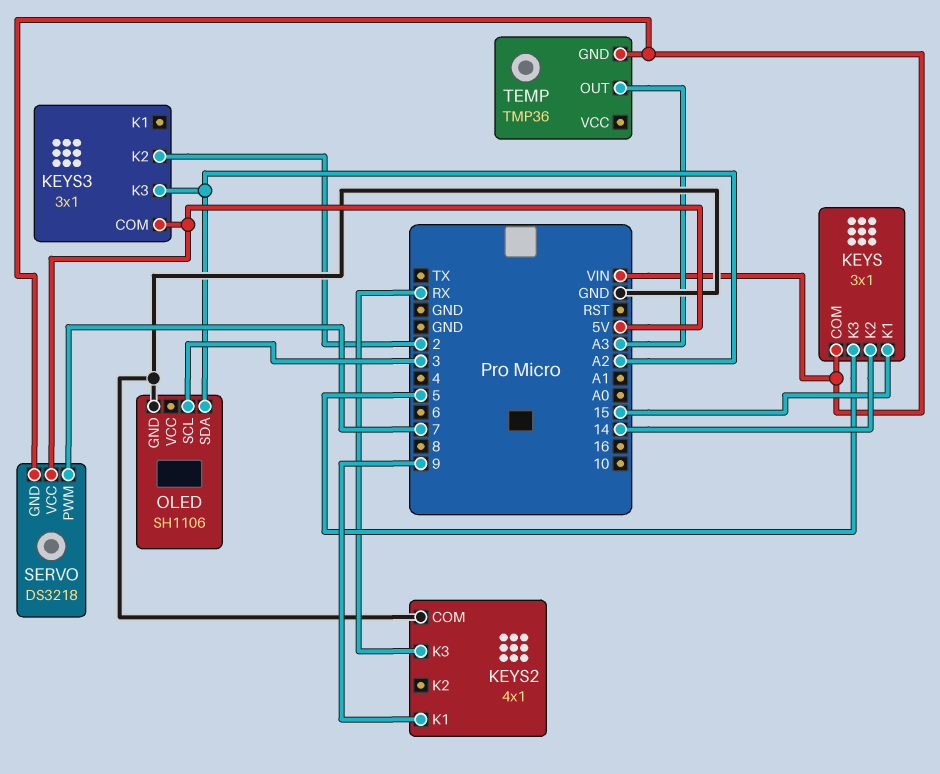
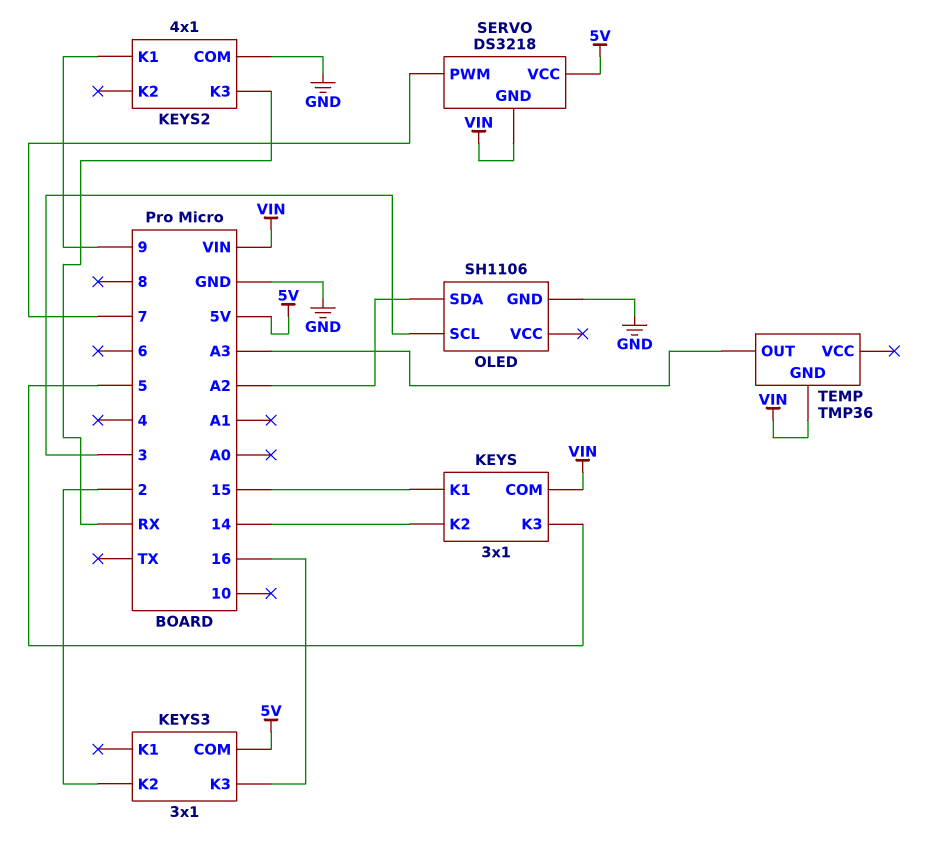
KEYS3 pin K3: A2 -> 16

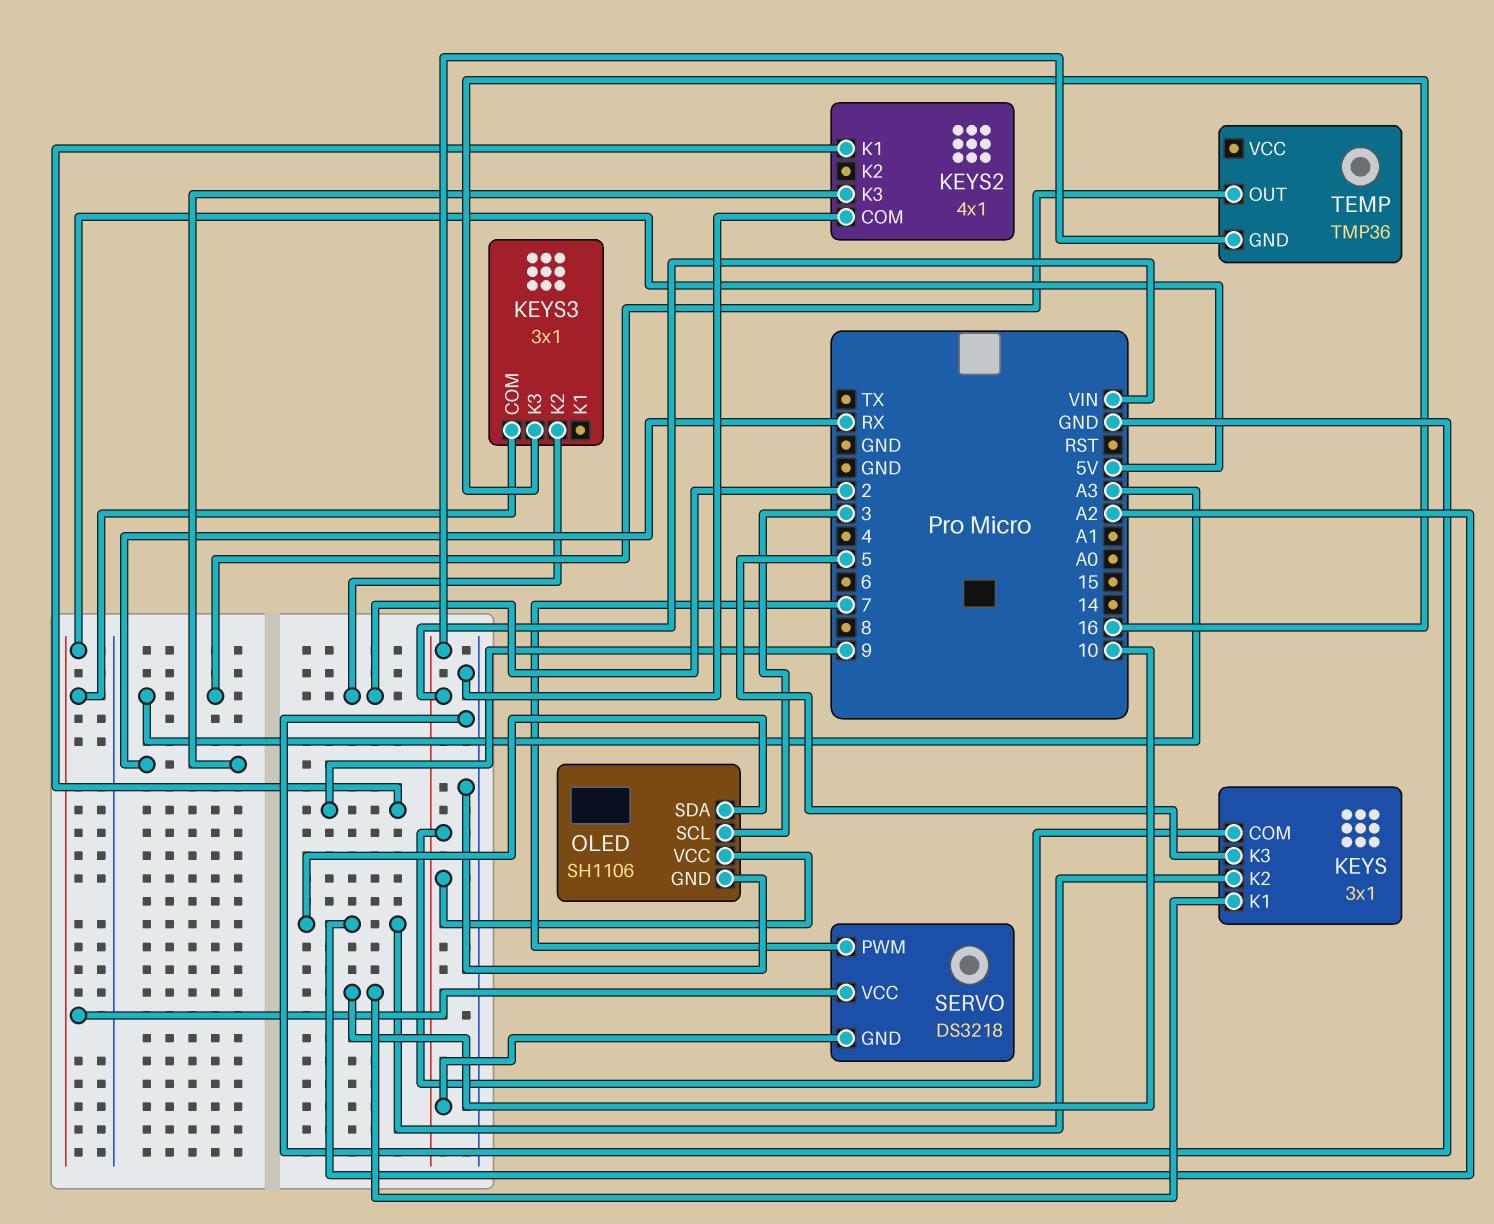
KEYS pin K1: 15 -> 10
KEYS pin K2: 14 -> A2
OLED pin VCC: none -> VIN

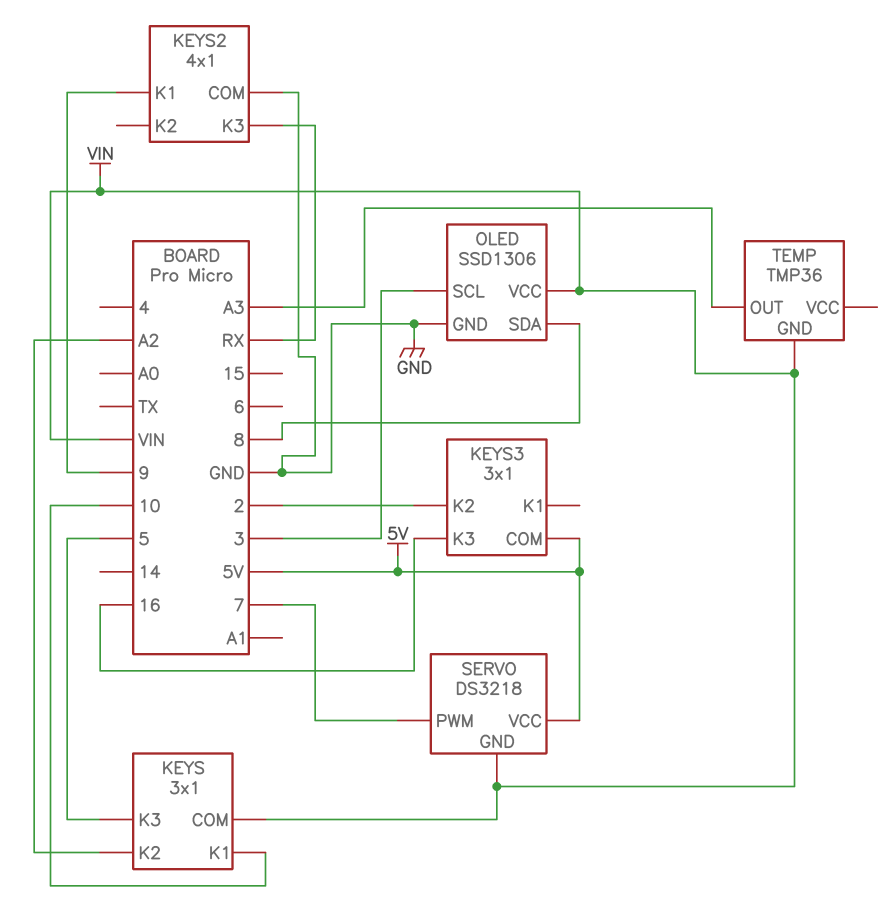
OLED: SH1106 -> SSD1306
OLED pin SDA: A2 -> 8

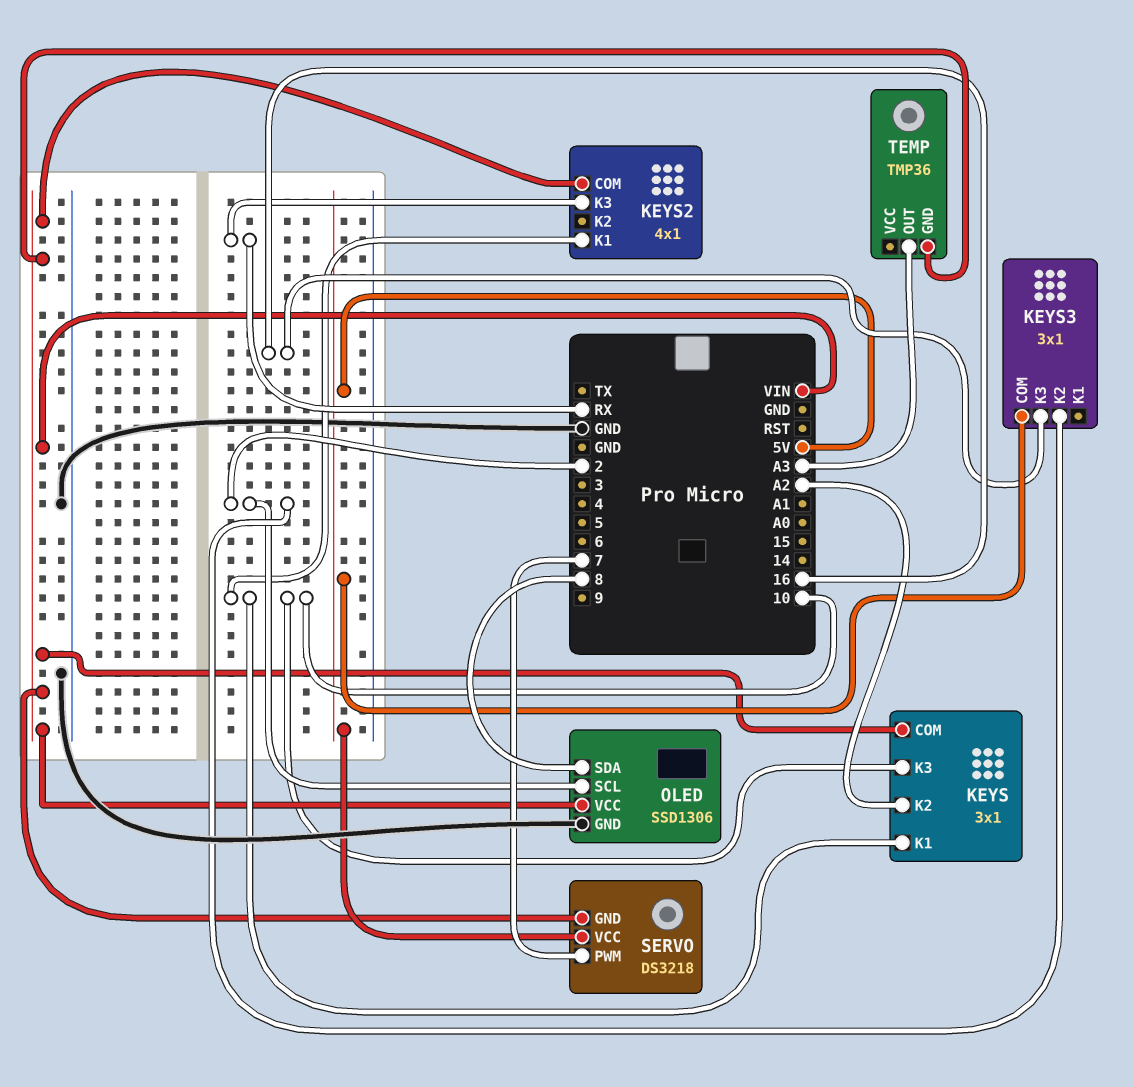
KEYS pin K3: 5 -> 10
KEYS2 pin COM: GND -> VIN
KEYS2 pin K1: 9 -> 10
OLED pin SCL: 3 -> 2

